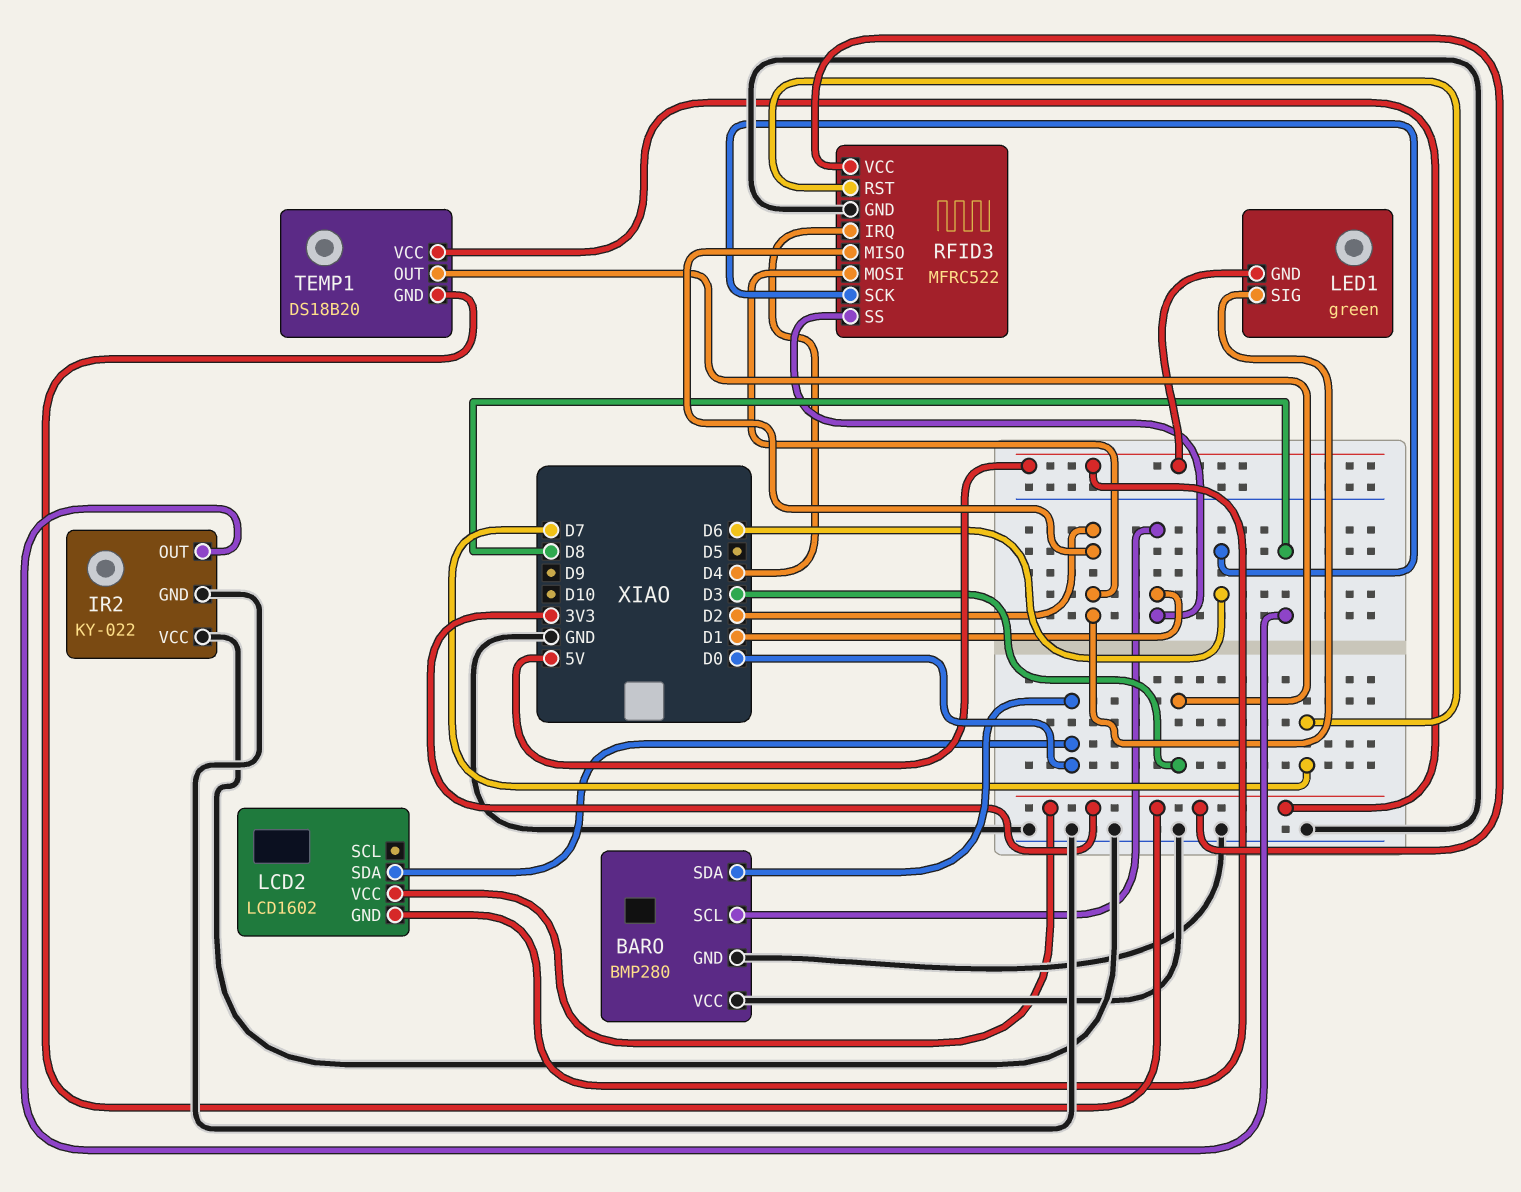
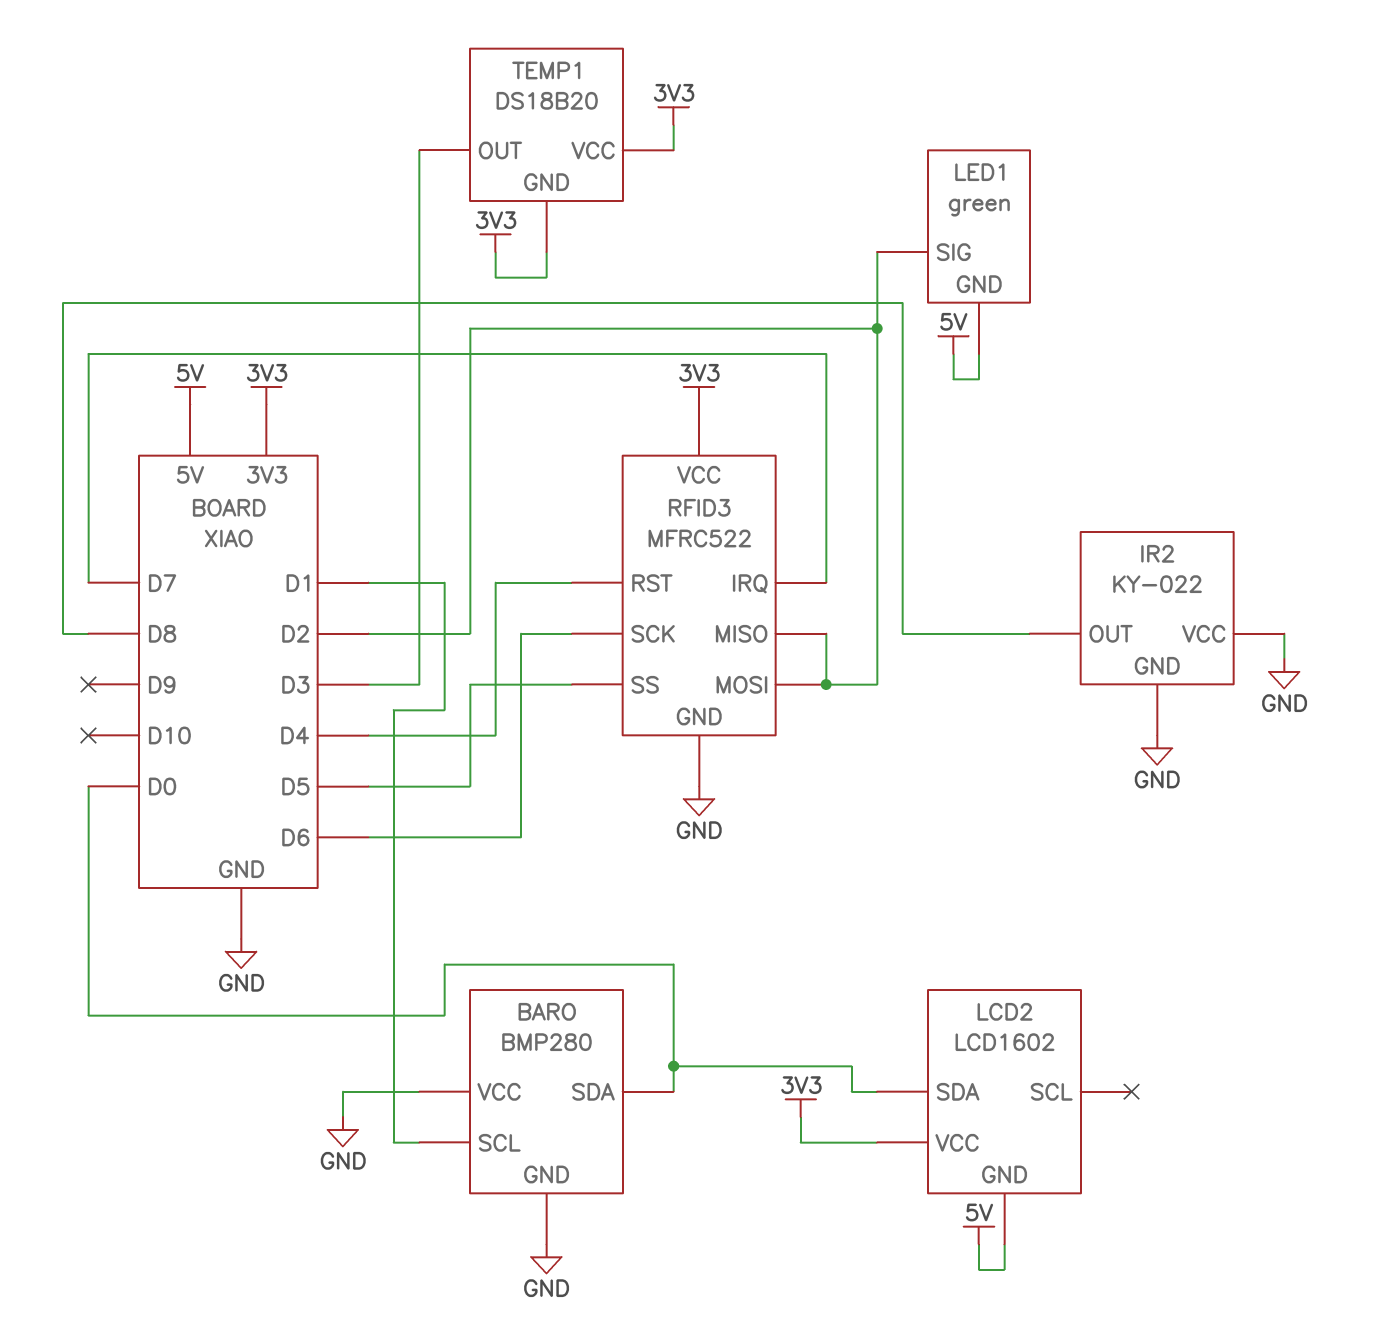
RFID3 pin IRQ: D4 -> D7
RFID3 pin RST: D7 -> D4
RFID3 pin SS: D1 -> D5

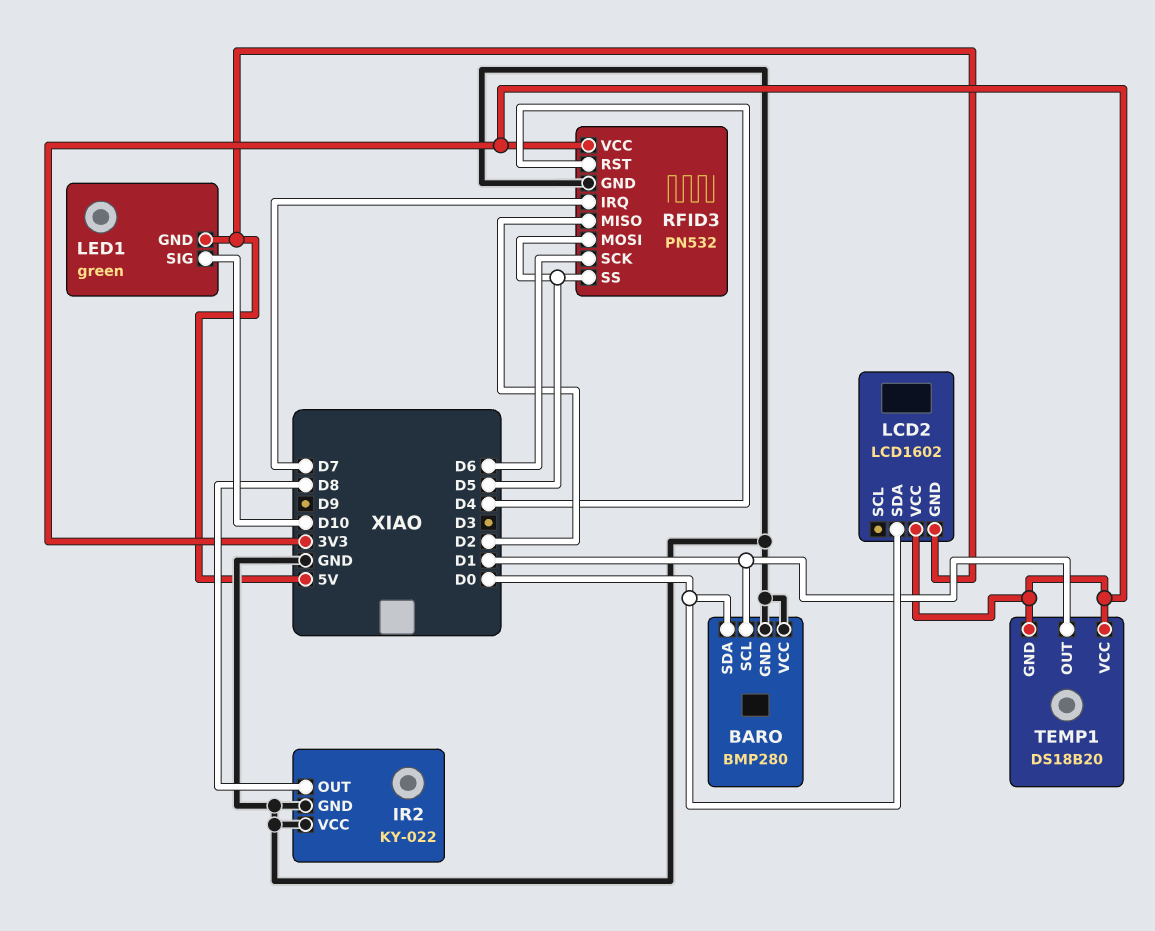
LED1 pin SIG: D2 -> D10
RFID3: MFRC522 -> PN532
RFID3 pin MOSI: D2 -> D5
TEMP1 pin OUT: D3 -> D1

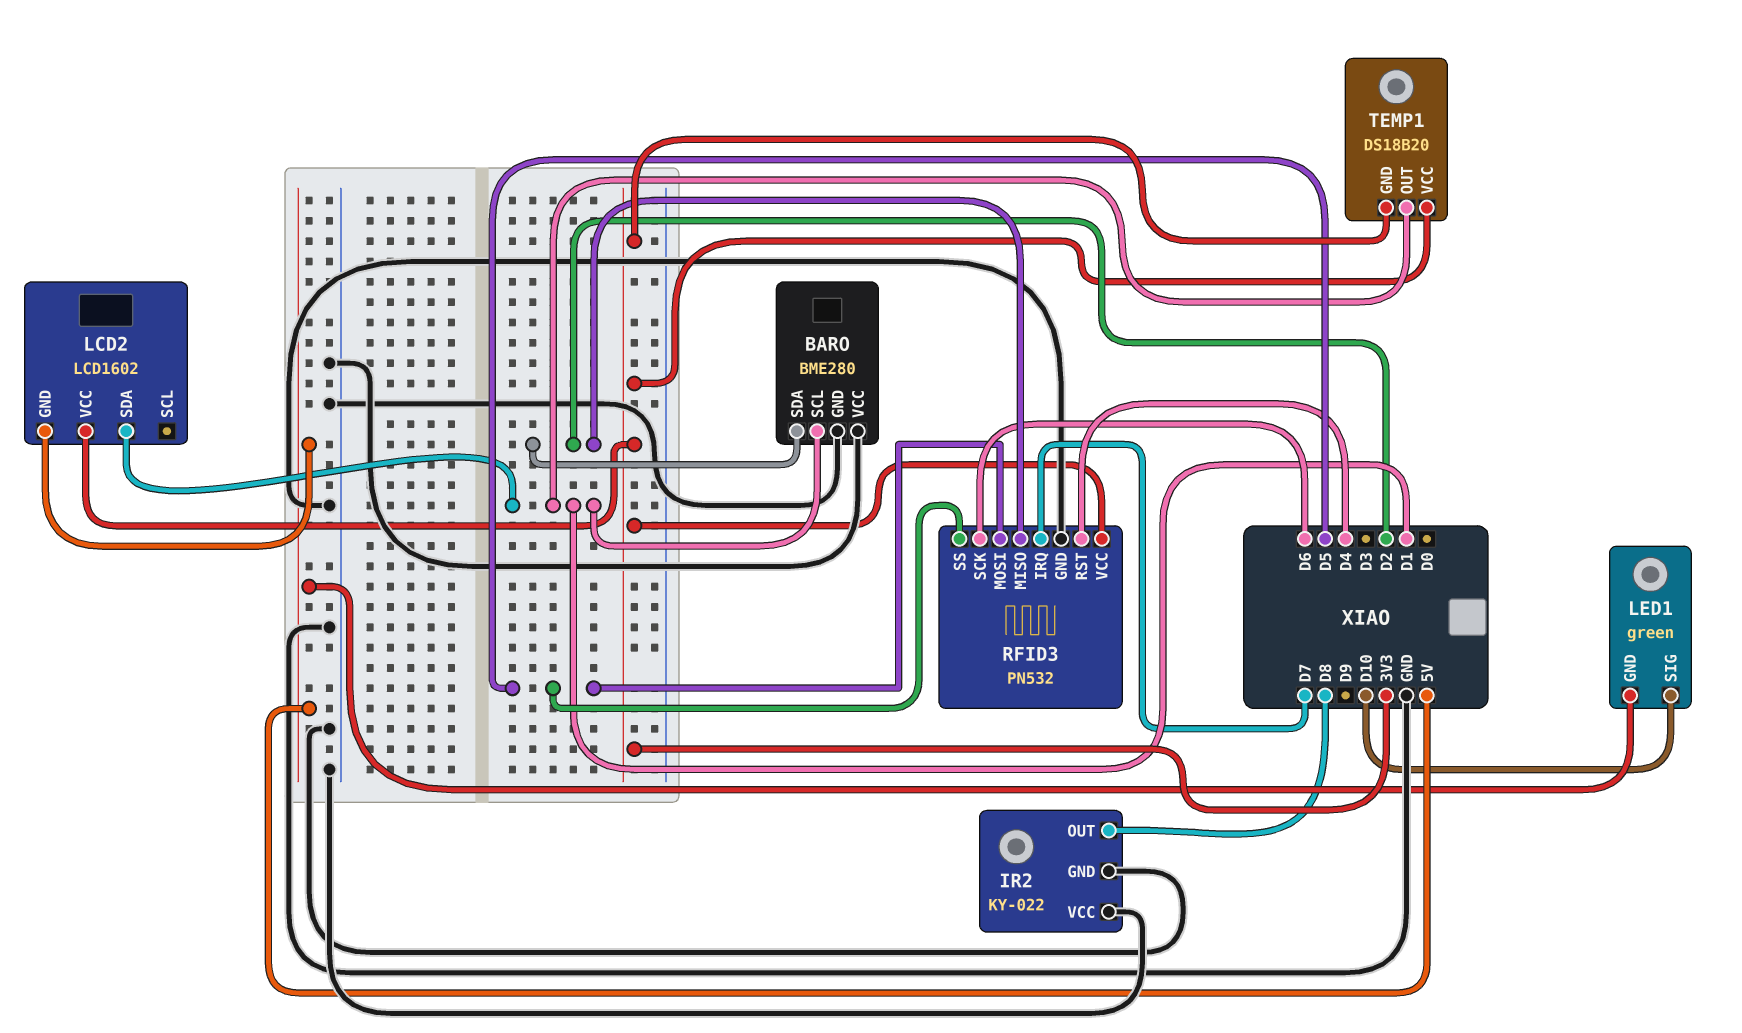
BARO: BMP280 -> BME280
BARO pin SDA: D0 -> D2
LCD2 pin SDA: D0 -> D1

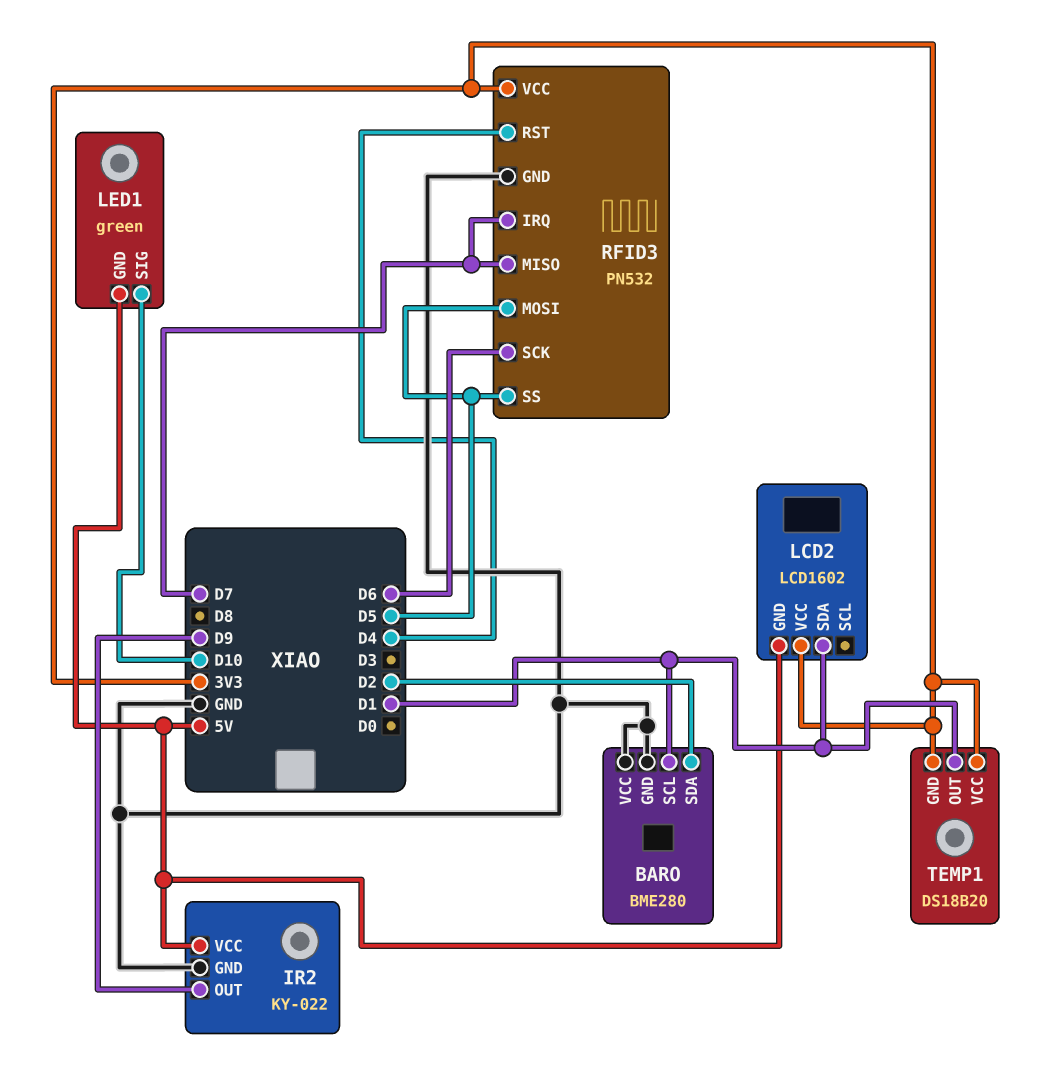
IR2 pin OUT: D8 -> D9
IR2 pin VCC: GND -> 5V
RFID3 pin MISO: D2 -> D7

